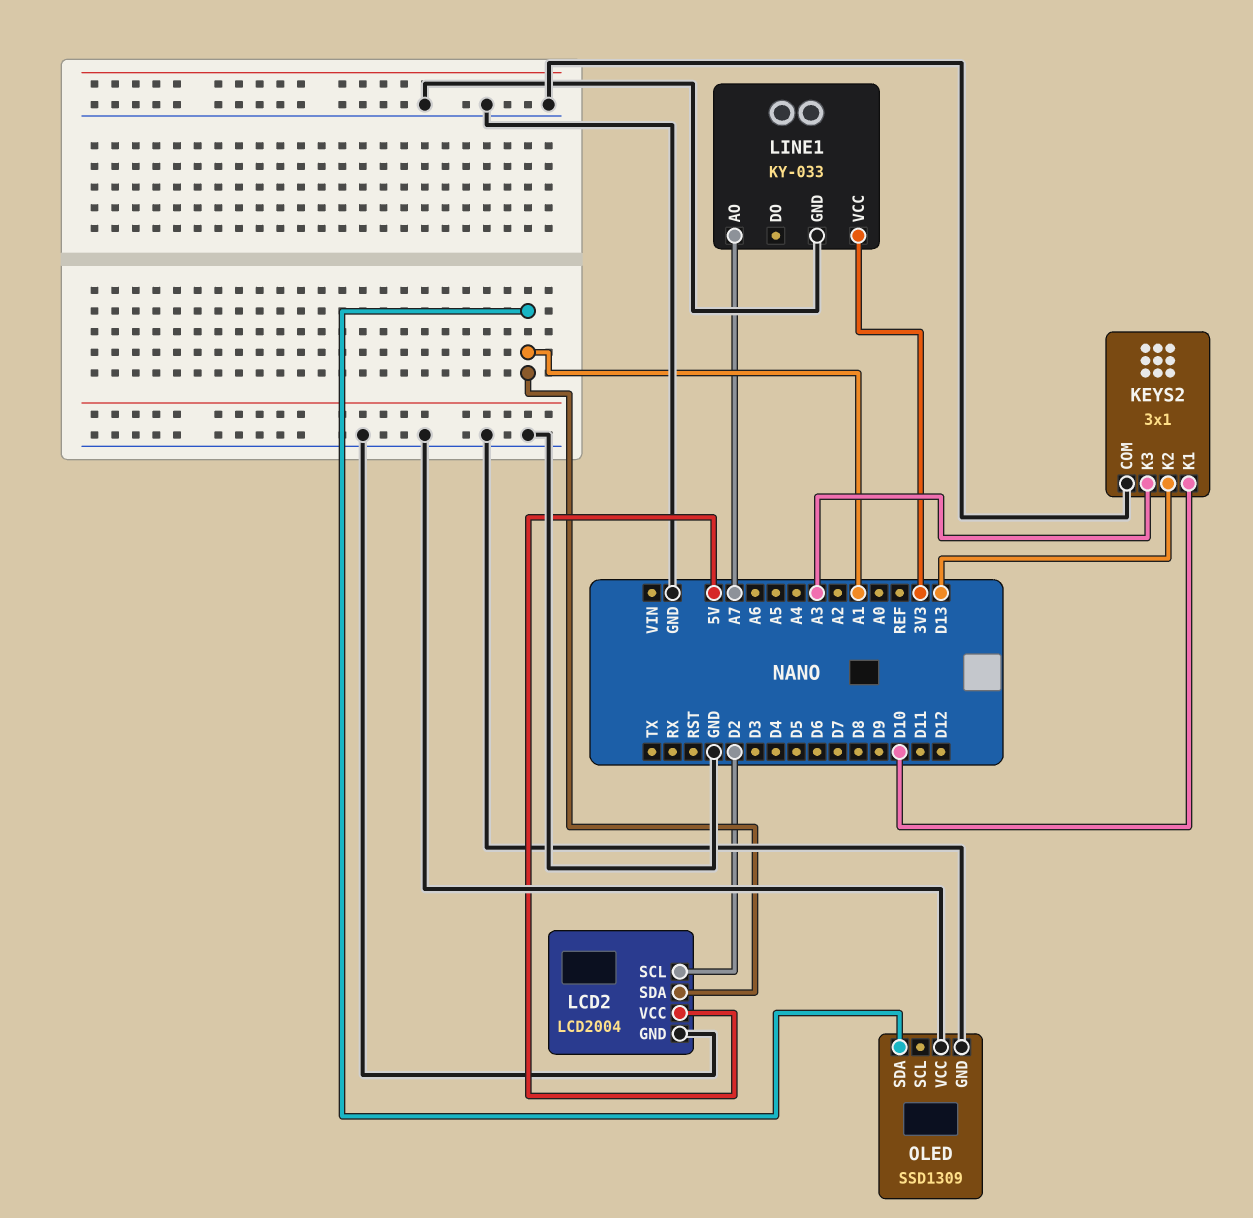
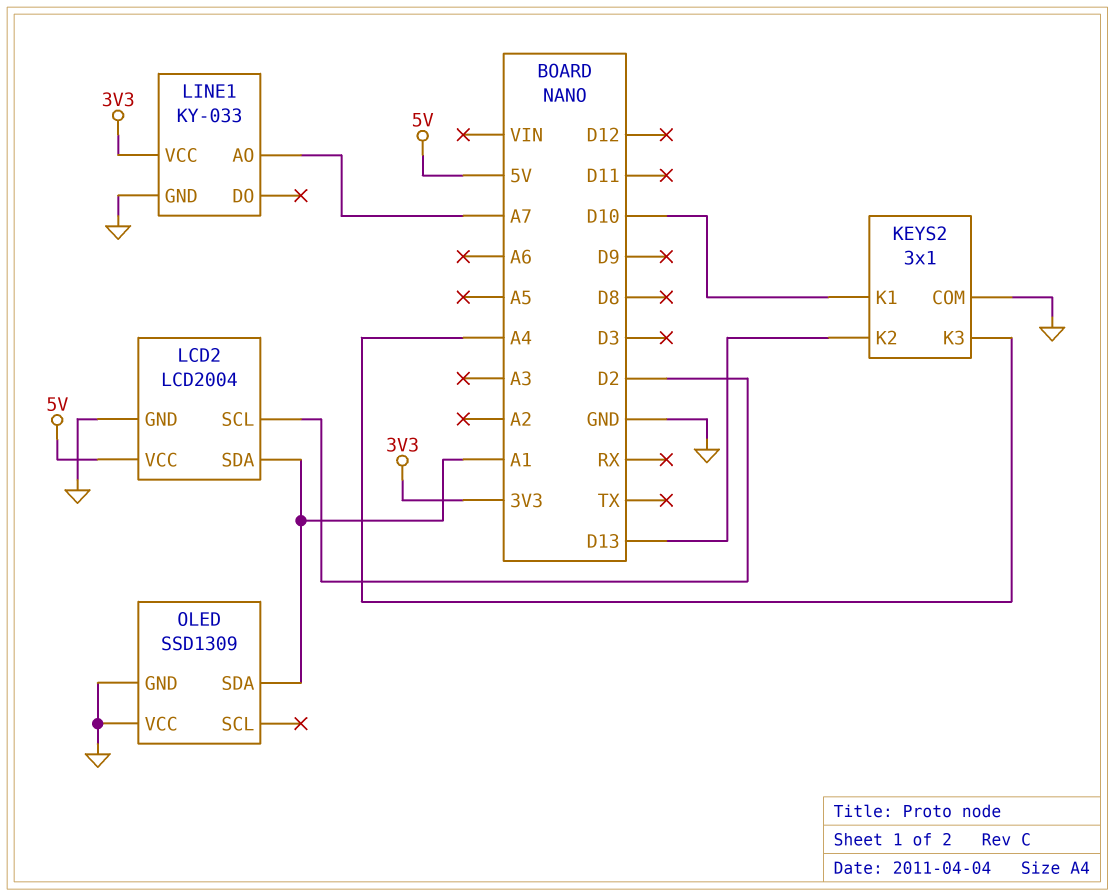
KEYS2 pin K3: A3 -> A4

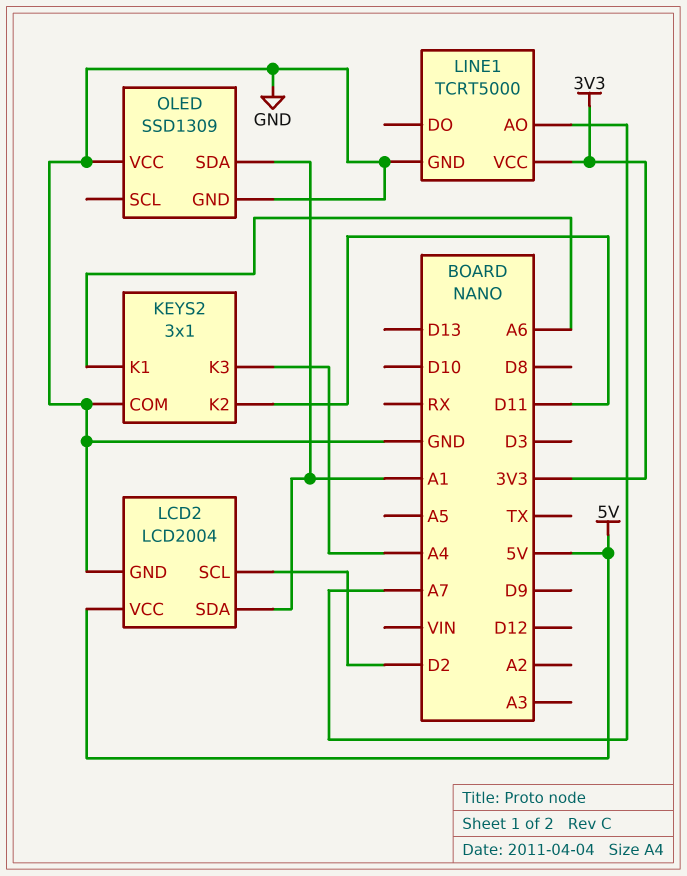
KEYS2 pin K1: D10 -> A6
KEYS2 pin K2: D13 -> D11
LINE1: KY-033 -> TCRT5000

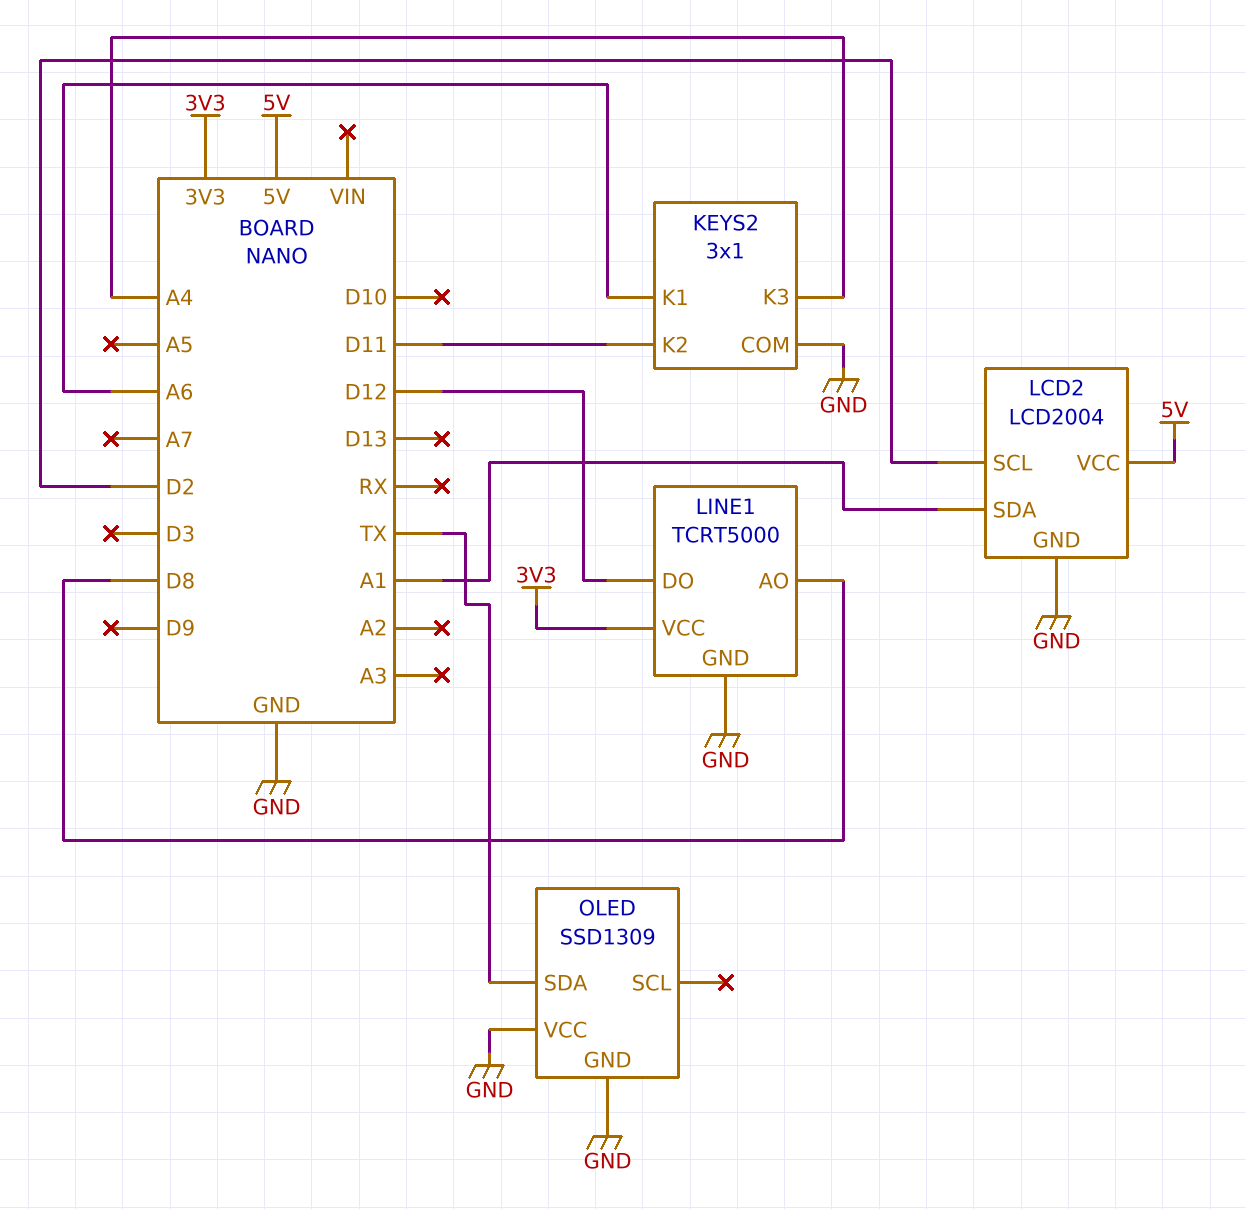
LINE1 pin AO: A7 -> D8
LINE1 pin DO: none -> D12
OLED pin SDA: A1 -> TX

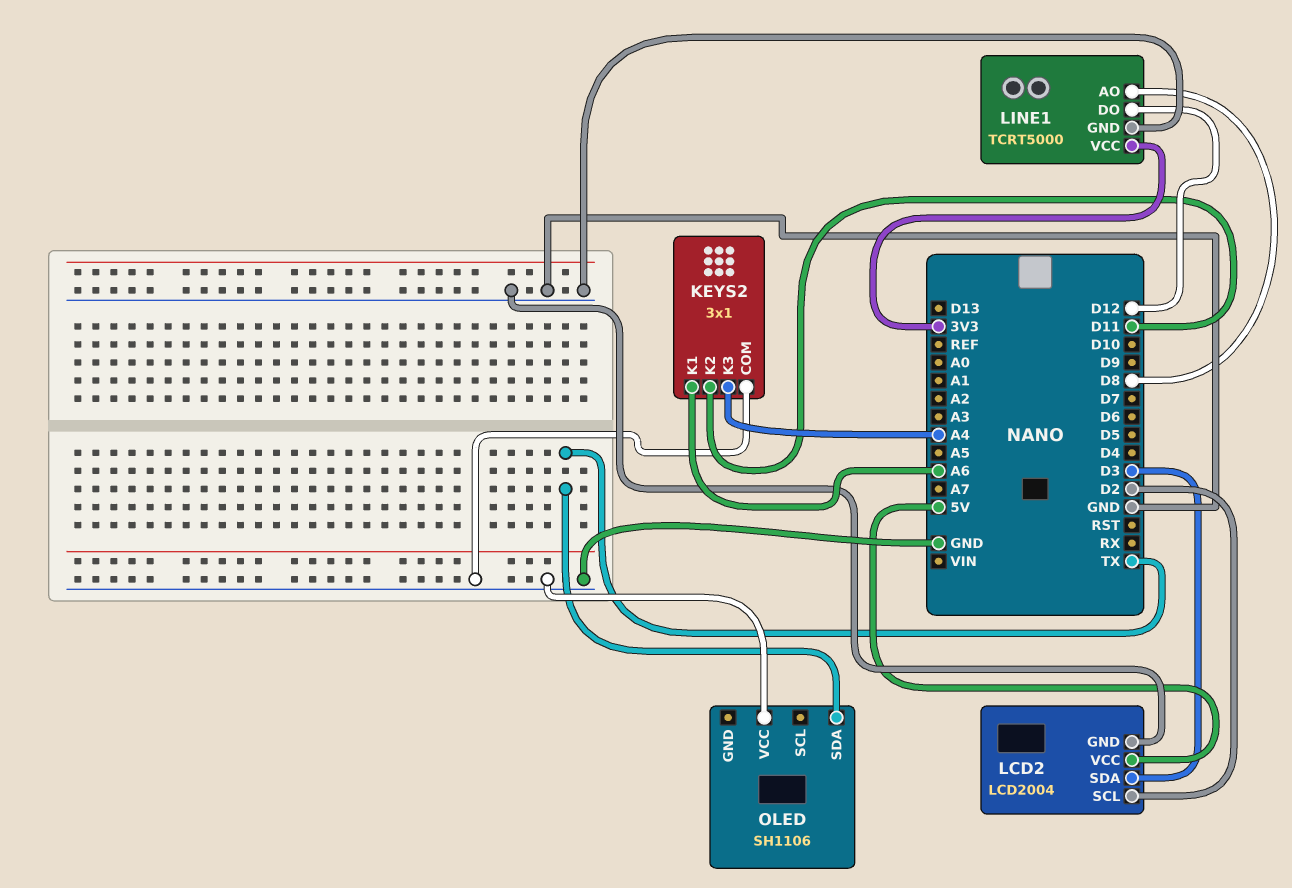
LCD2 pin SDA: A1 -> D3
OLED: SSD1309 -> SH1106
OLED pin GND: GND -> none

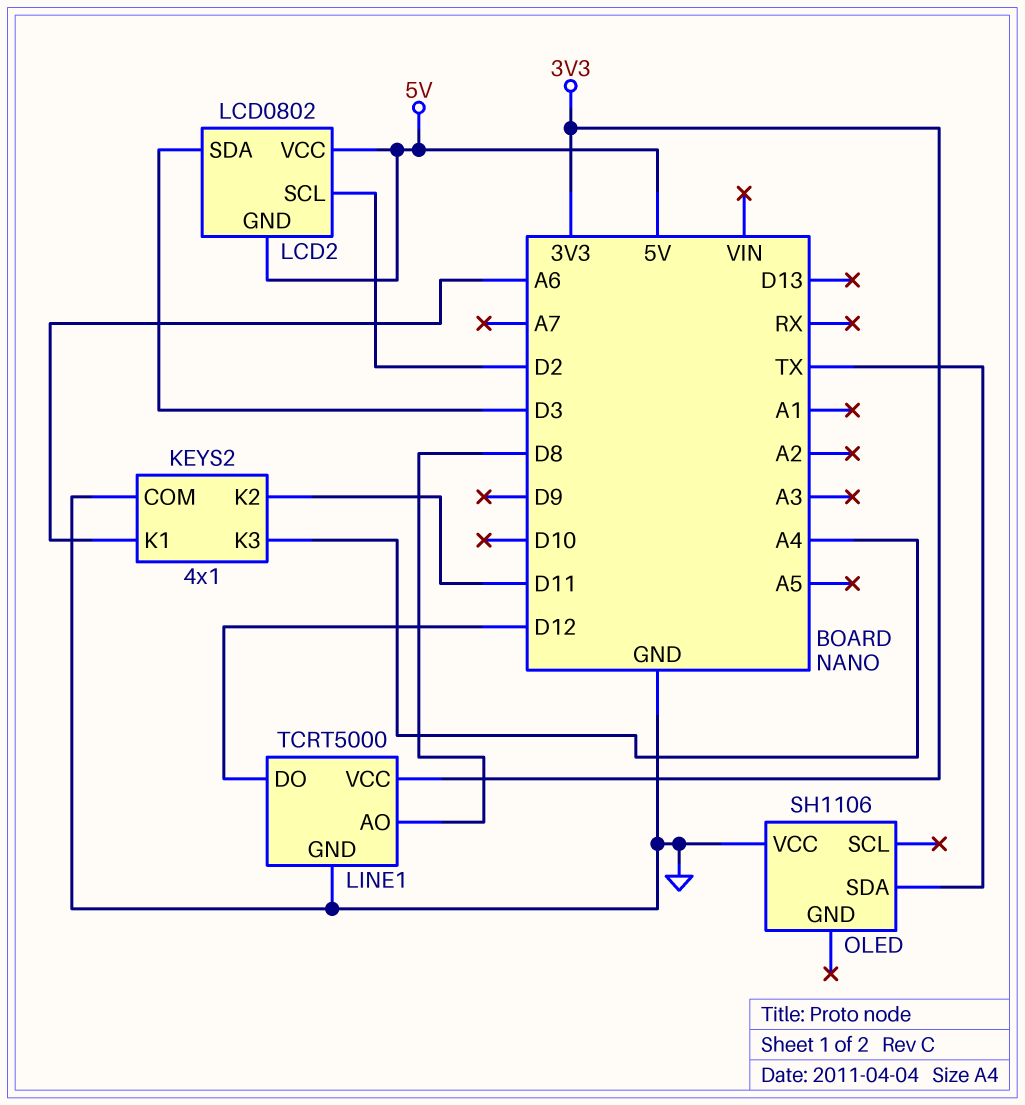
KEYS2: 3x1 -> 4x1
LCD2: LCD2004 -> LCD0802
LCD2 pin GND: GND -> 5V

